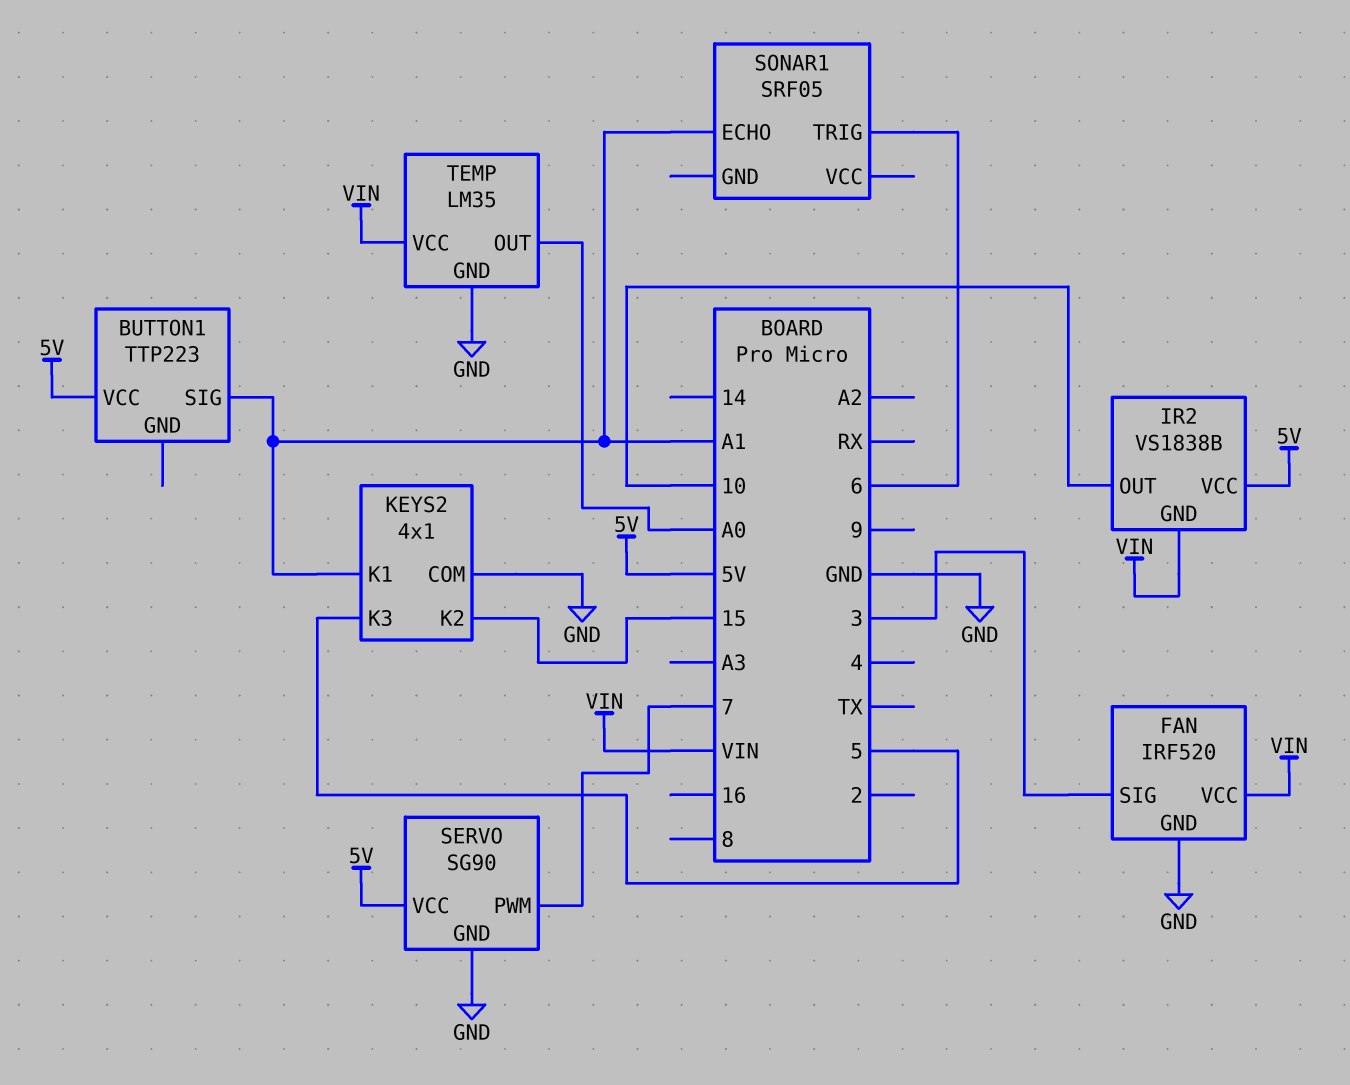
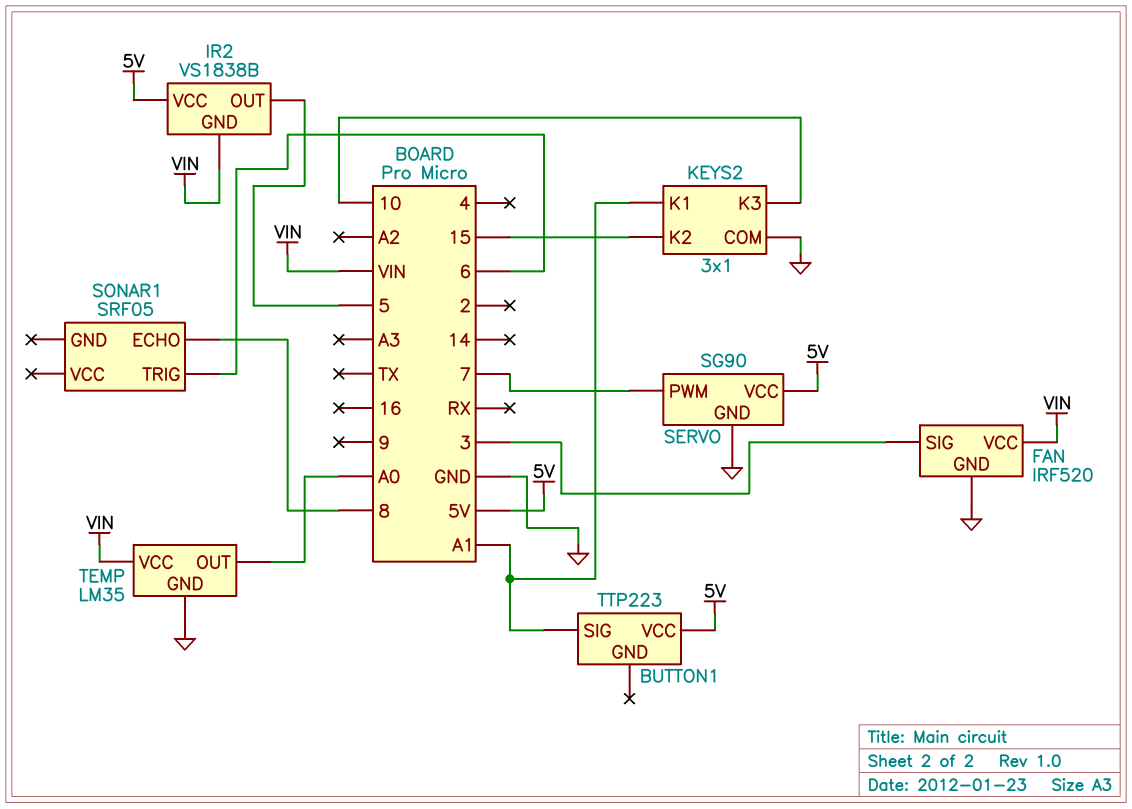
IR2 pin OUT: 10 -> 5
KEYS2: 4x1 -> 3x1
KEYS2 pin K3: 5 -> 10
SONAR1 pin ECHO: A1 -> 8

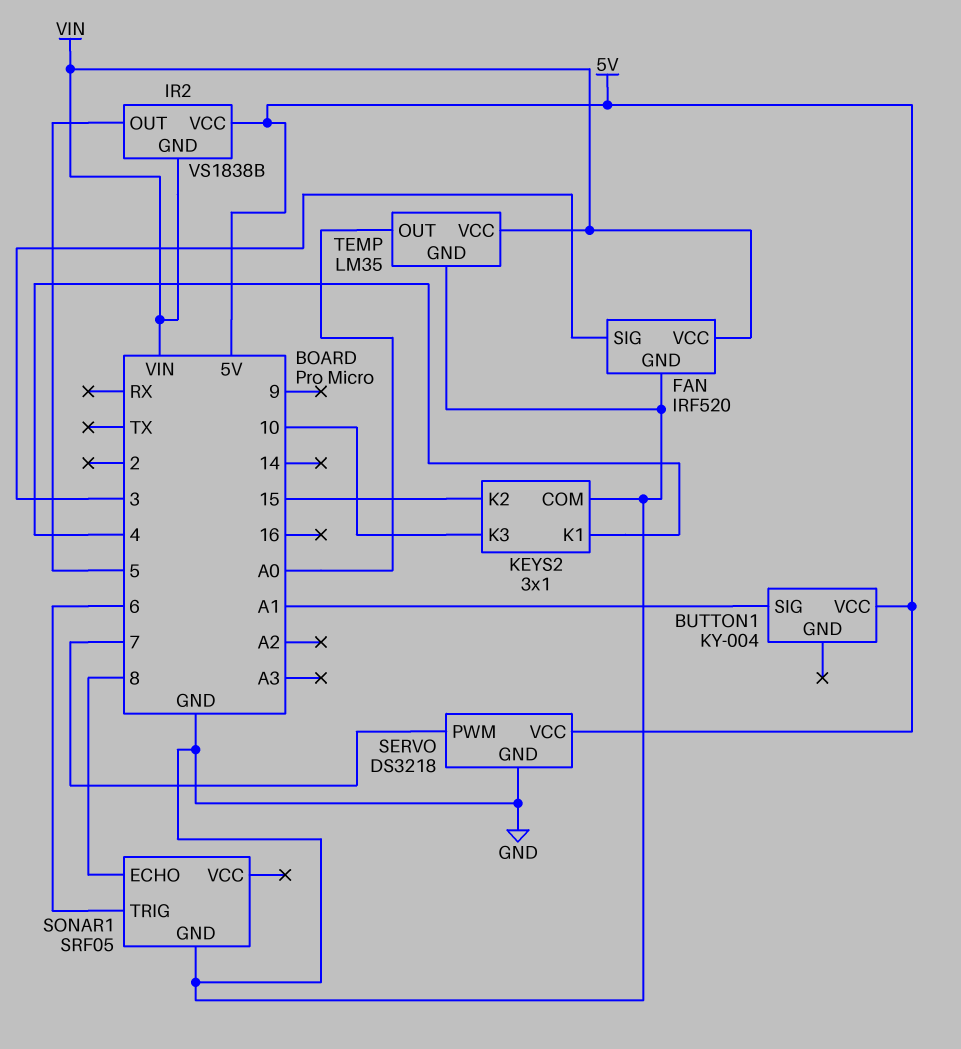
BUTTON1: TTP223 -> KY-004
KEYS2 pin K1: A1 -> 4
SERVO: SG90 -> DS3218
SONAR1 pin GND: none -> GND

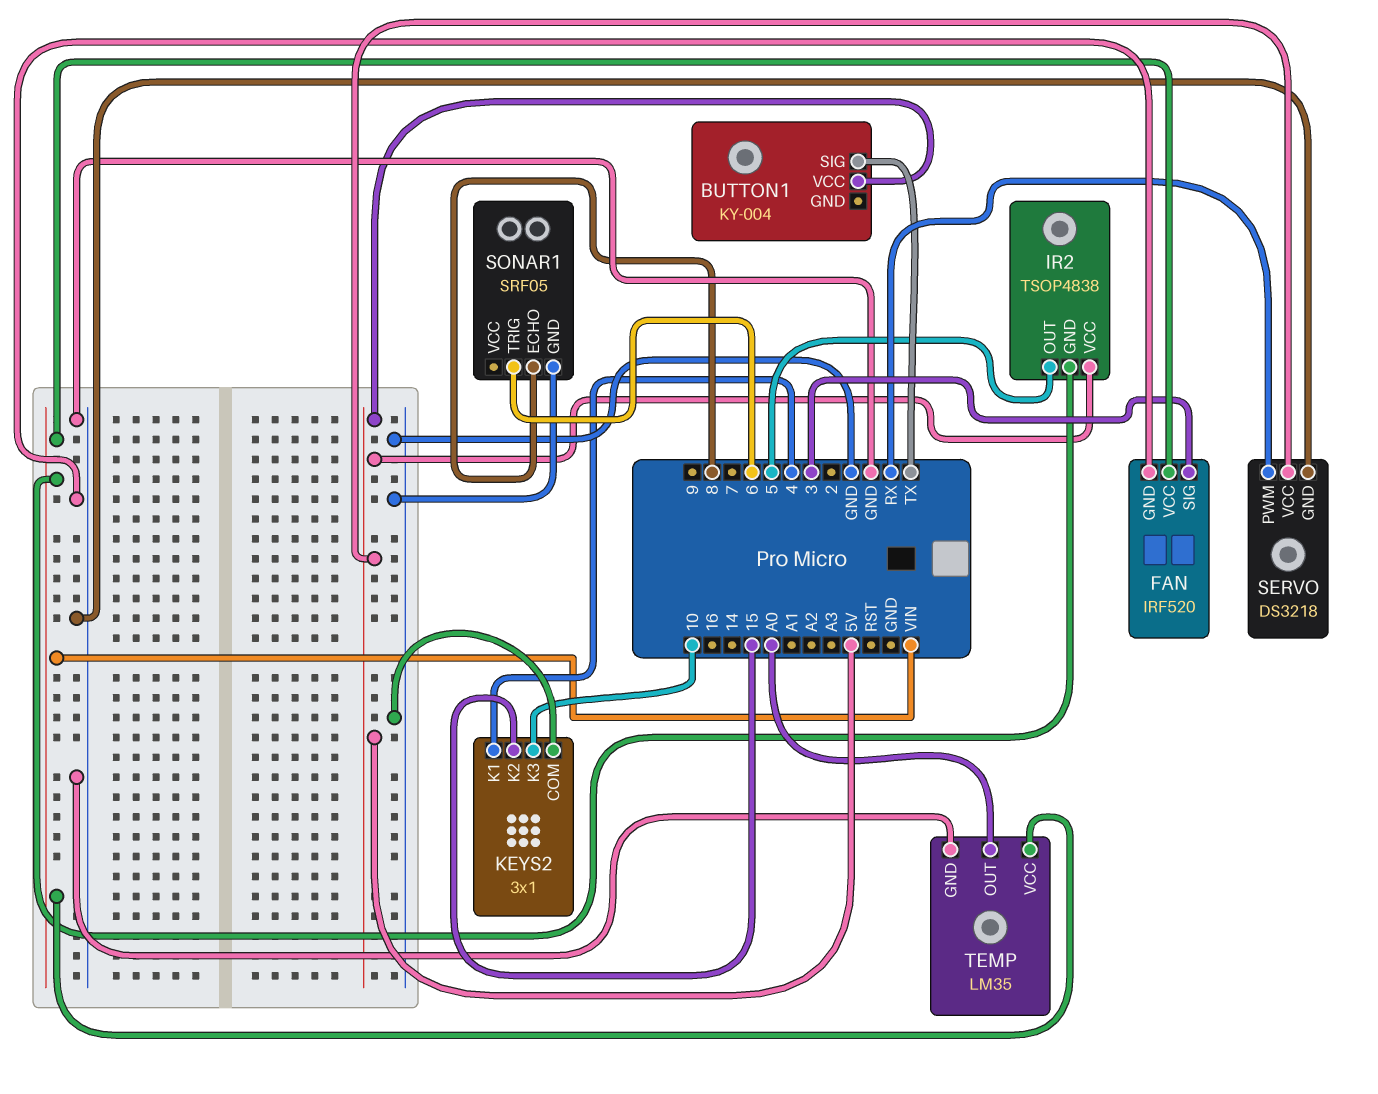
BUTTON1 pin SIG: A1 -> TX
IR2: VS1838B -> TSOP4838
SERVO pin PWM: 7 -> RX

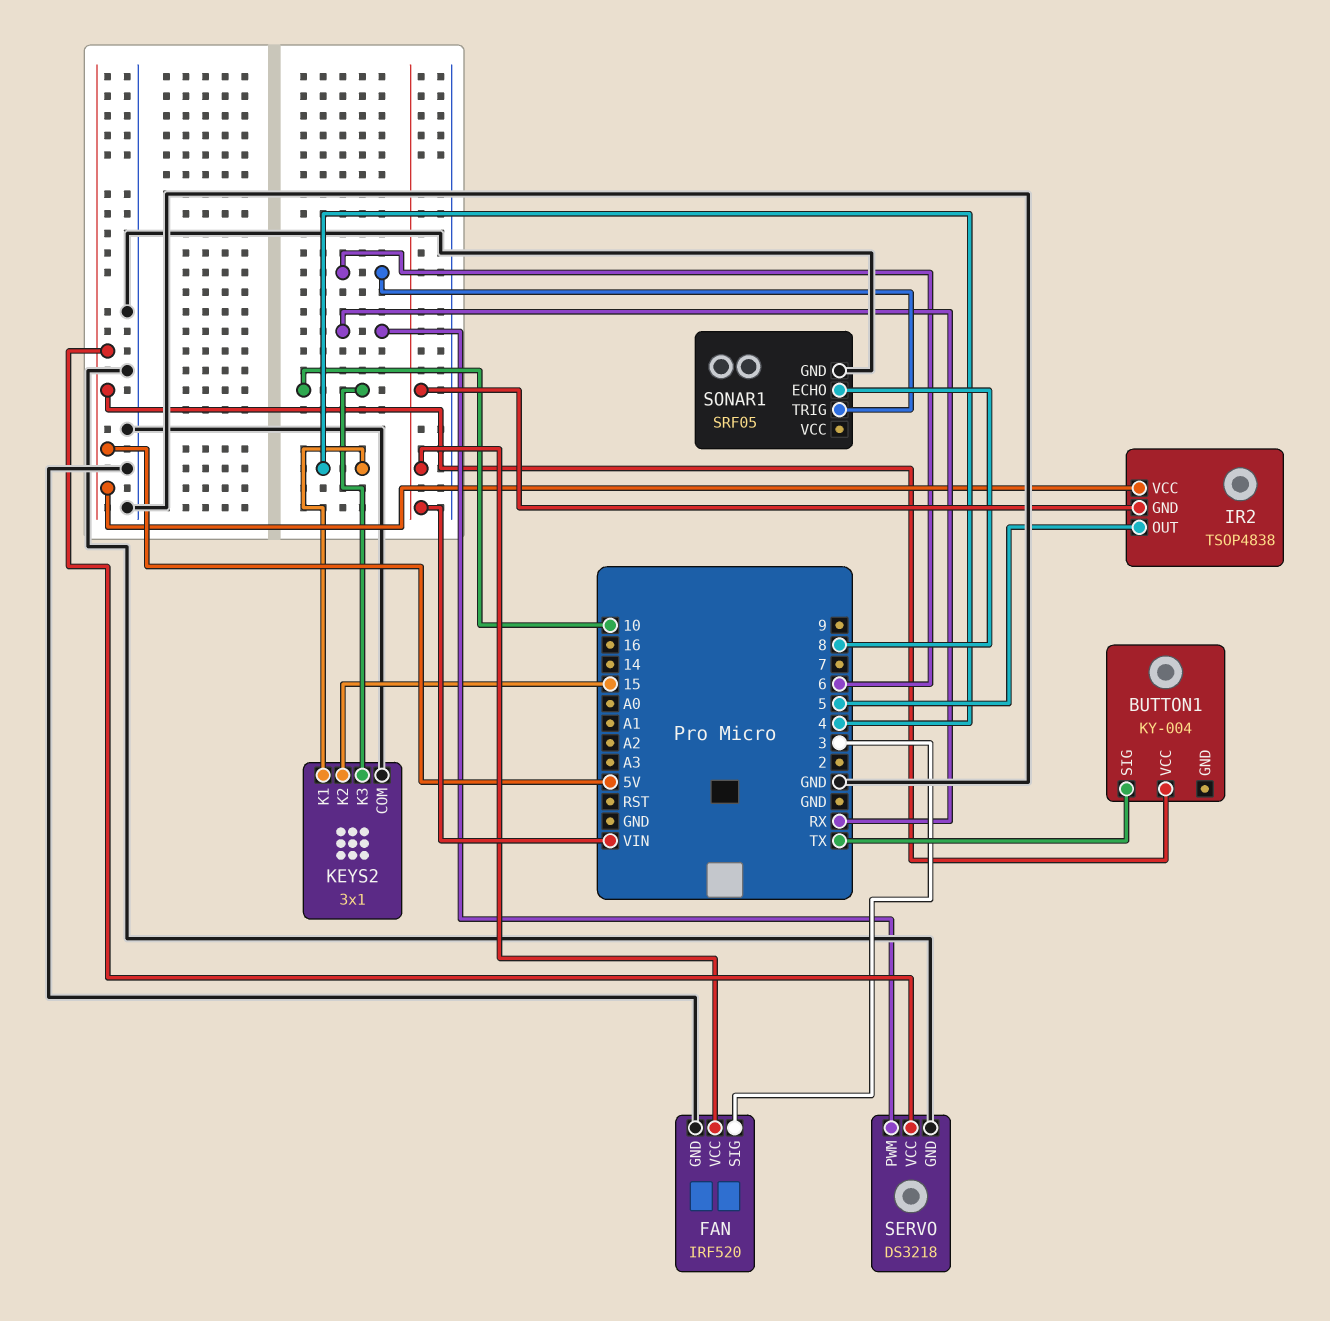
TEMP: LM35 -> none
TEMP pin GND: GND -> none
TEMP pin OUT: A0 -> none
TEMP pin VCC: VIN -> none

